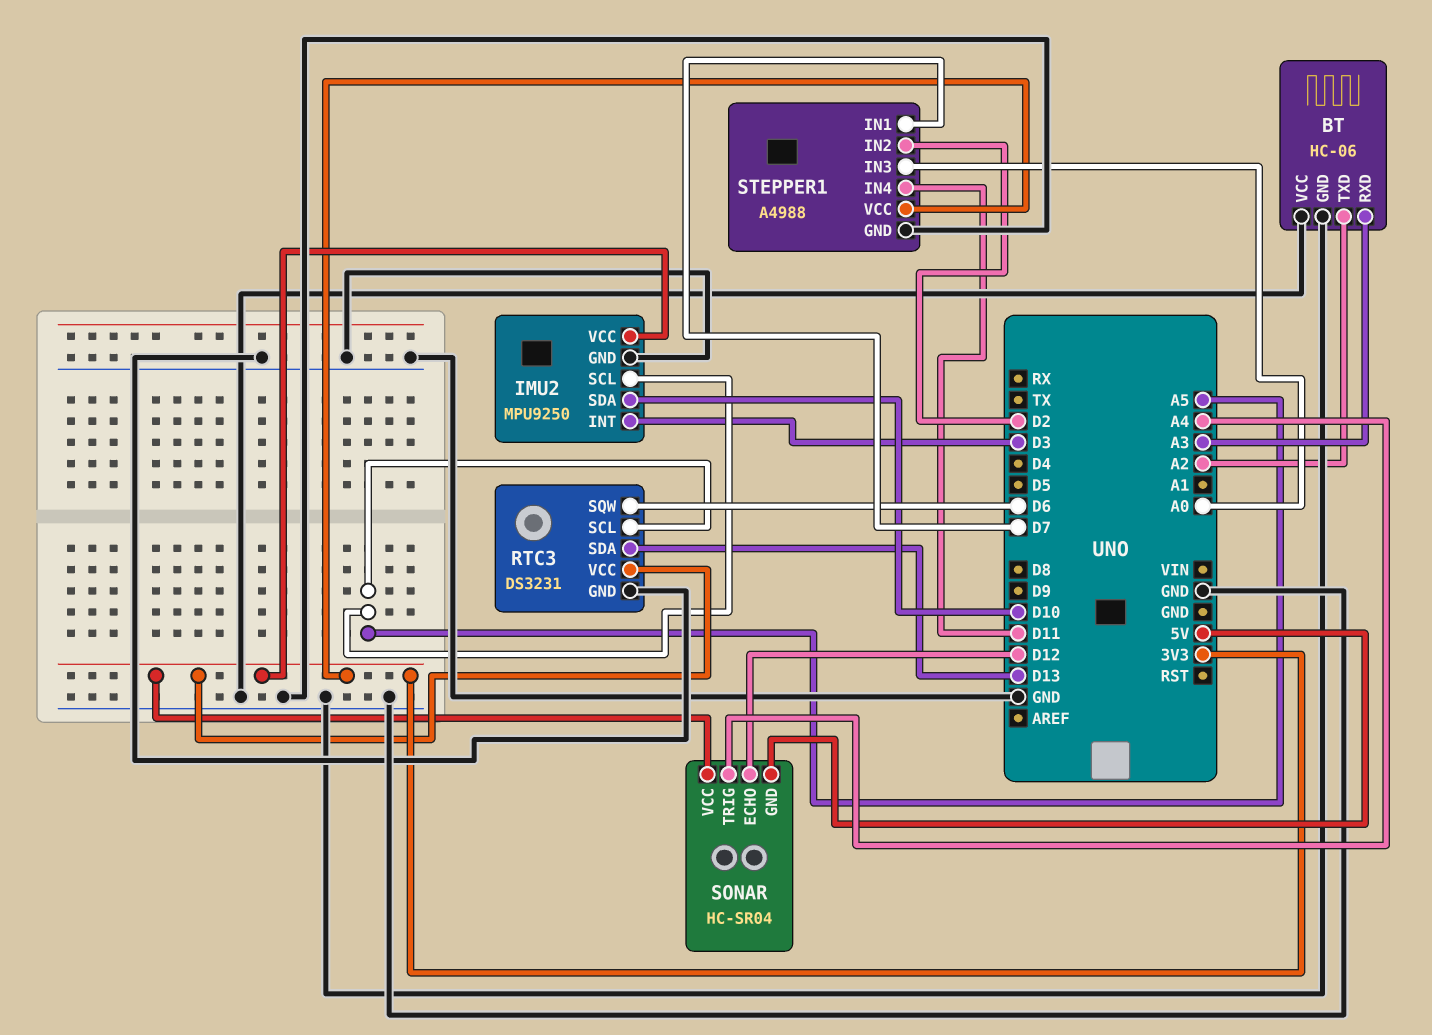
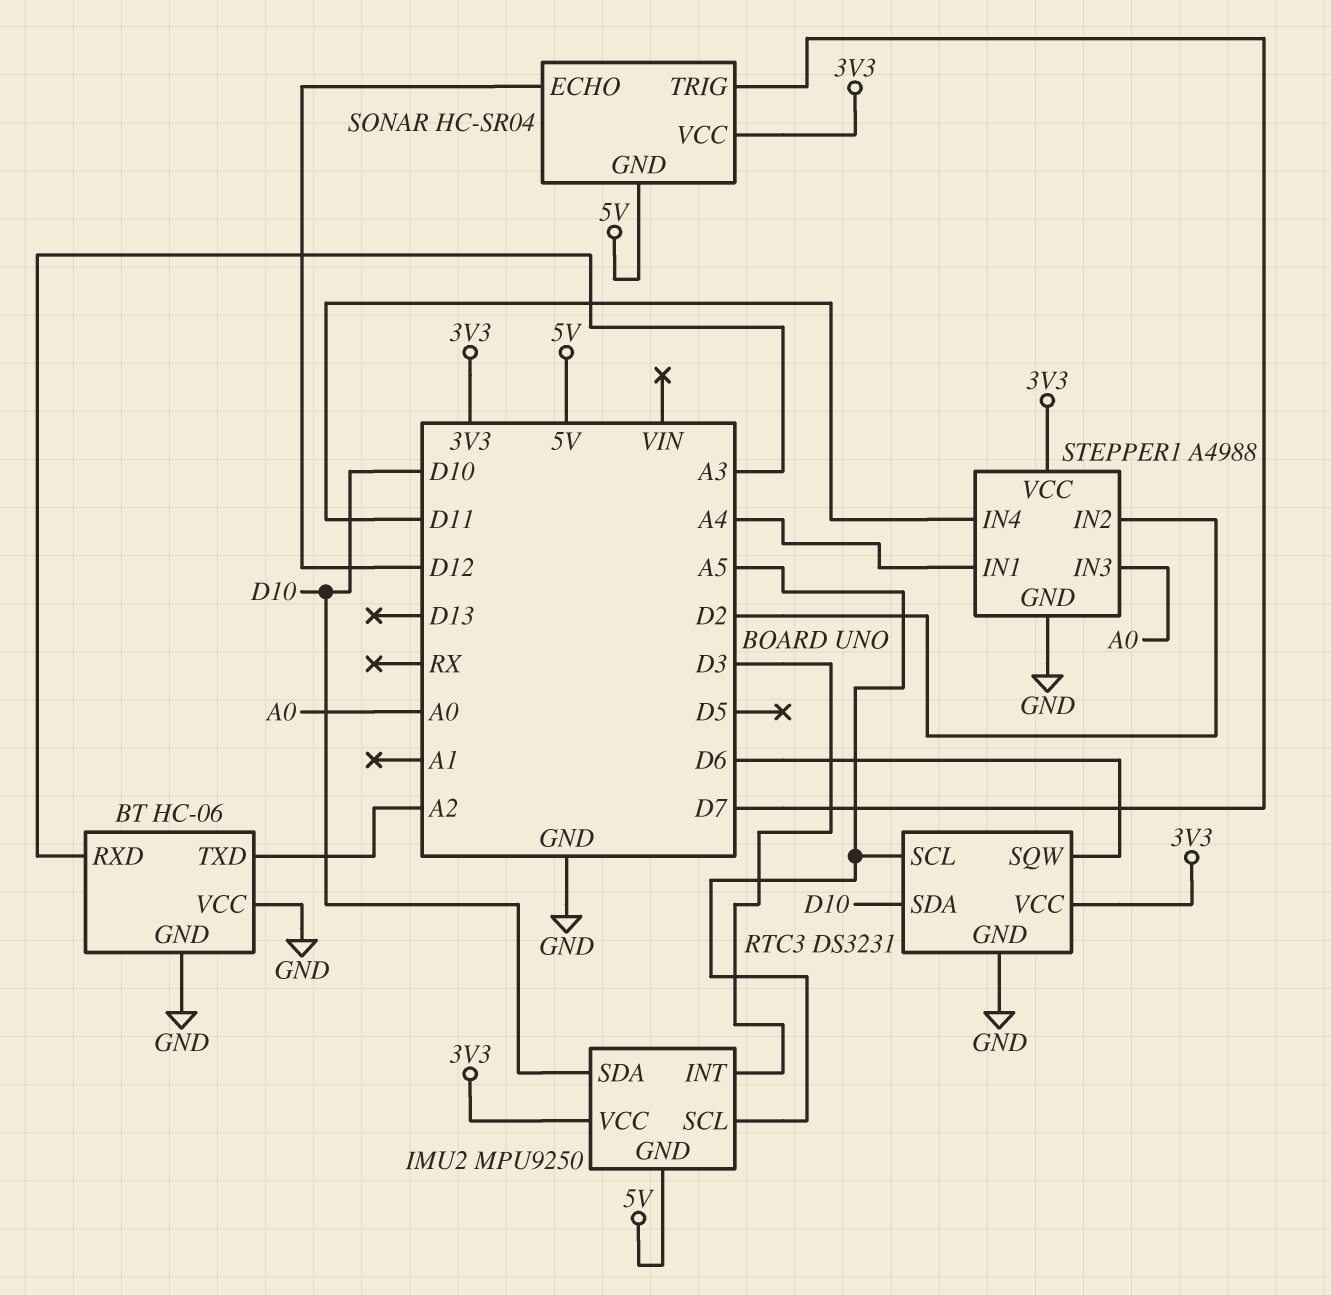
IMU2 pin GND: GND -> 5V
RTC3 pin SDA: D13 -> D10
SONAR pin TRIG: A4 -> D7
STEPPER1 pin IN1: D7 -> A4

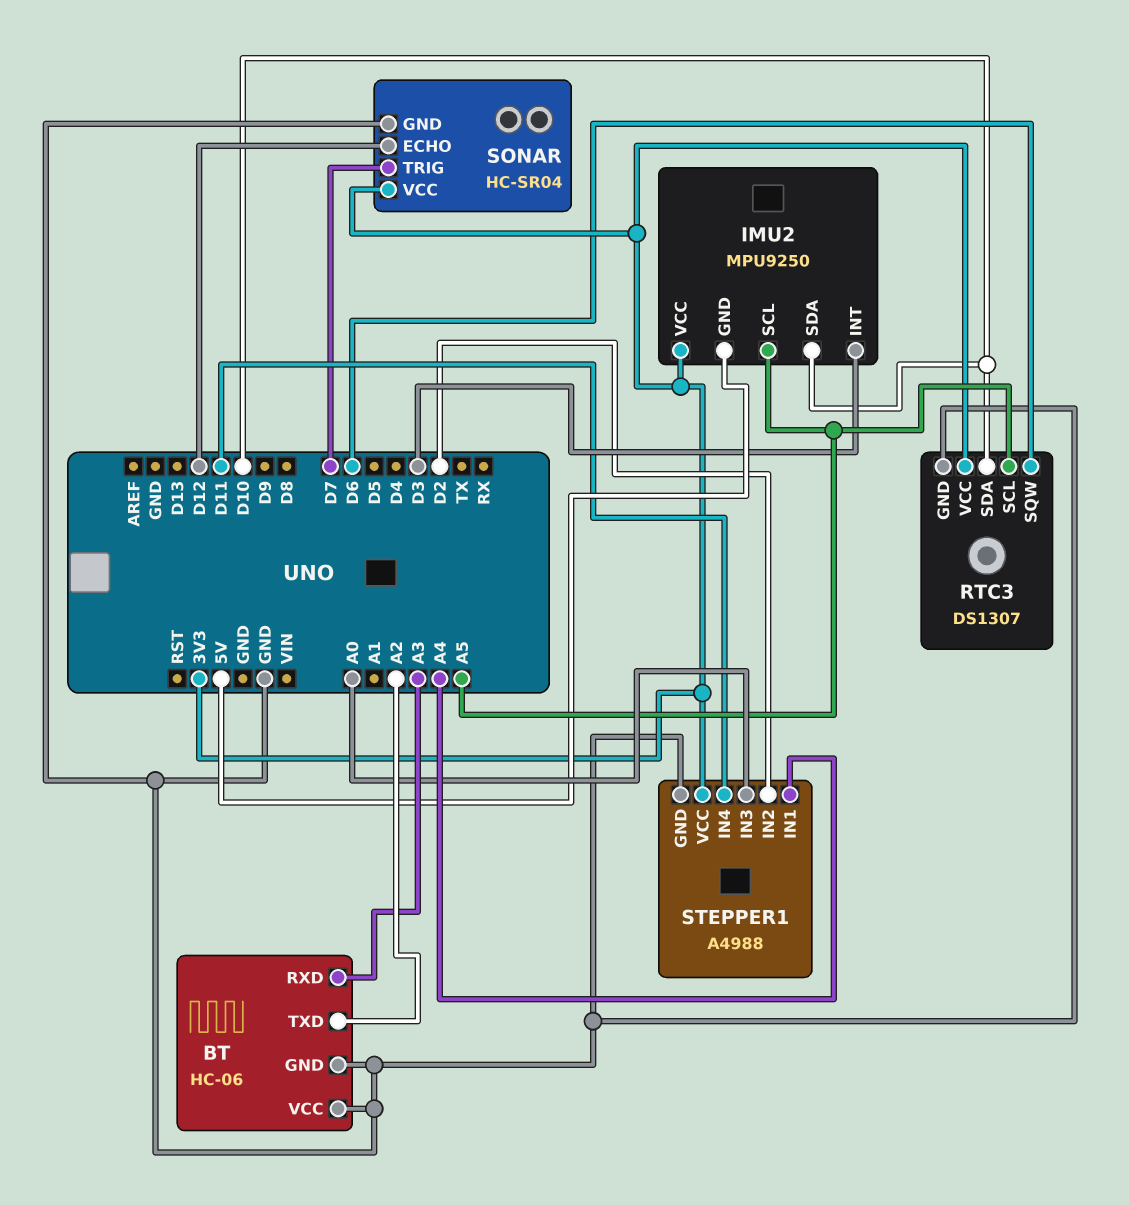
RTC3: DS3231 -> DS1307
SONAR pin GND: 5V -> GND

